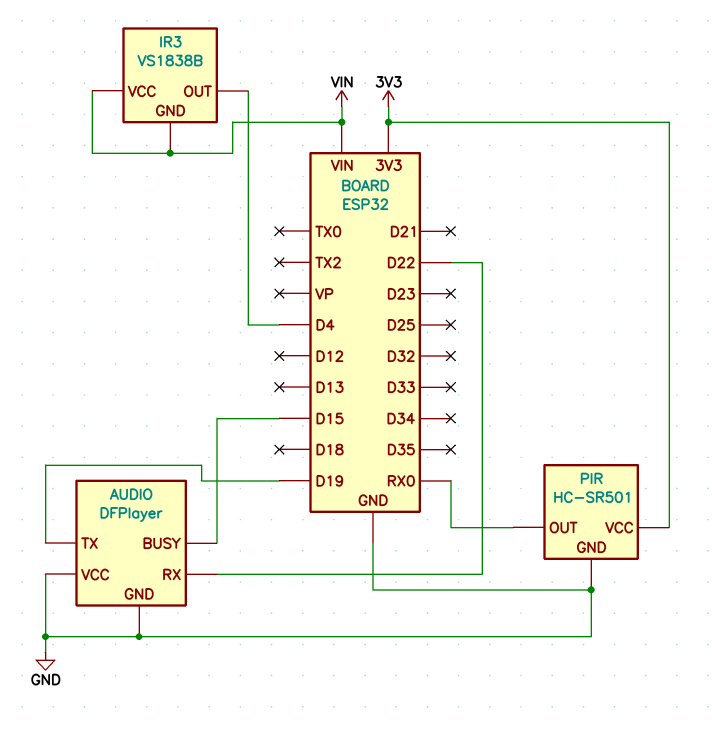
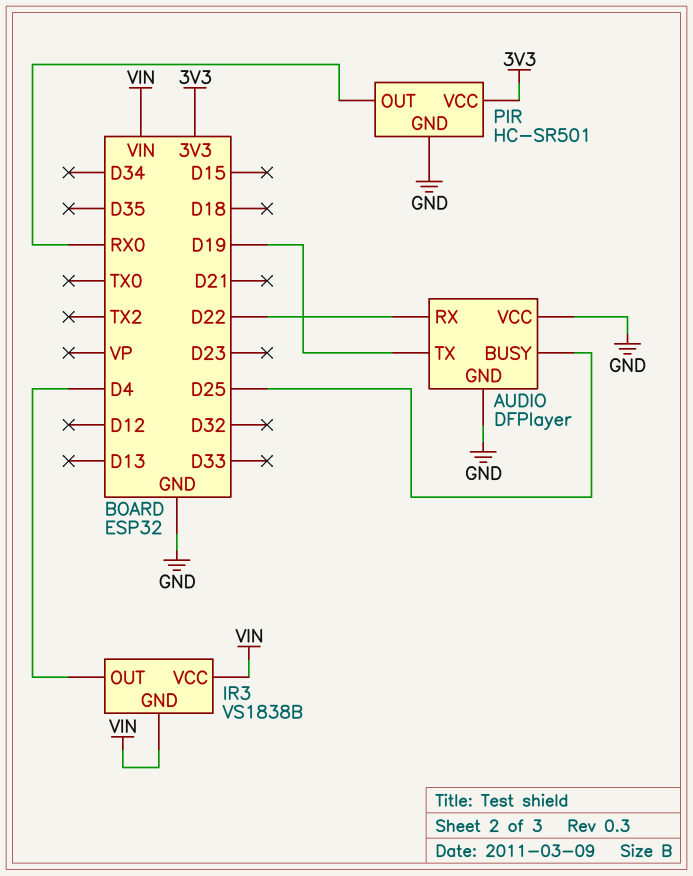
AUDIO pin BUSY: D15 -> D25

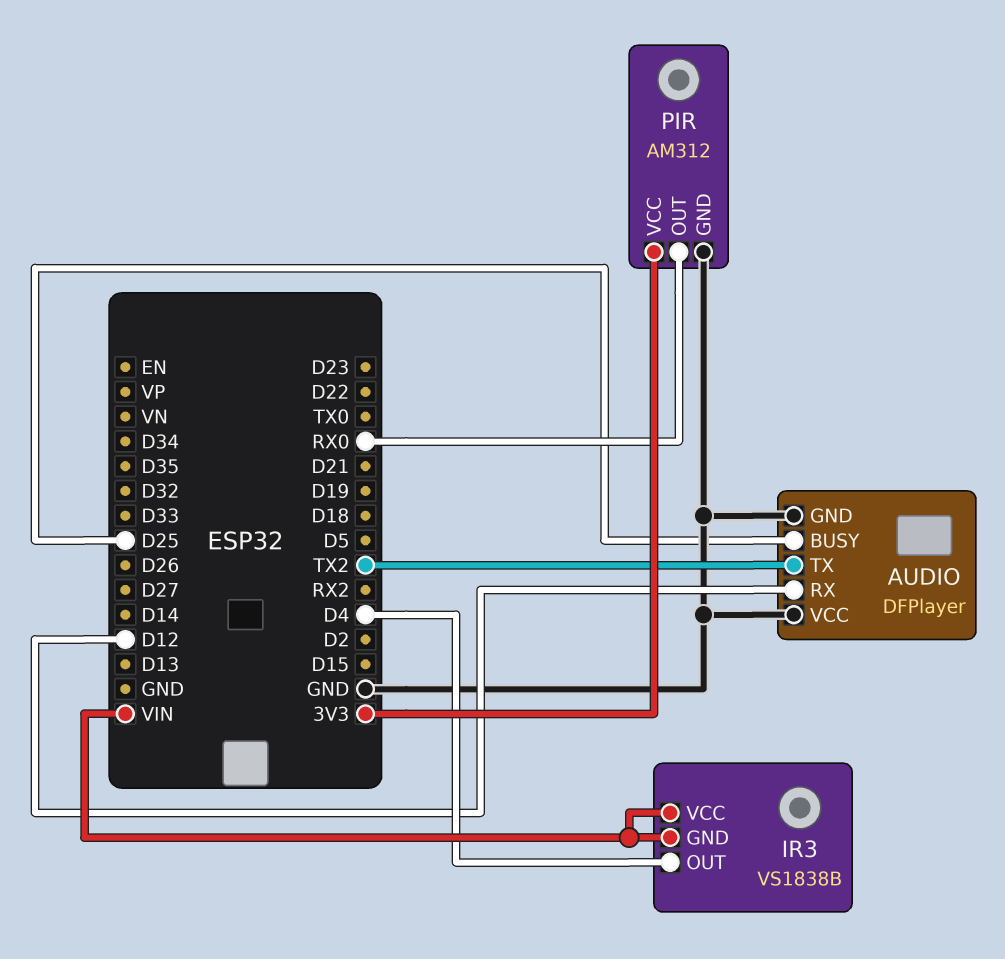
AUDIO pin RX: D22 -> D12
AUDIO pin TX: D19 -> TX2
PIR: HC-SR501 -> AM312

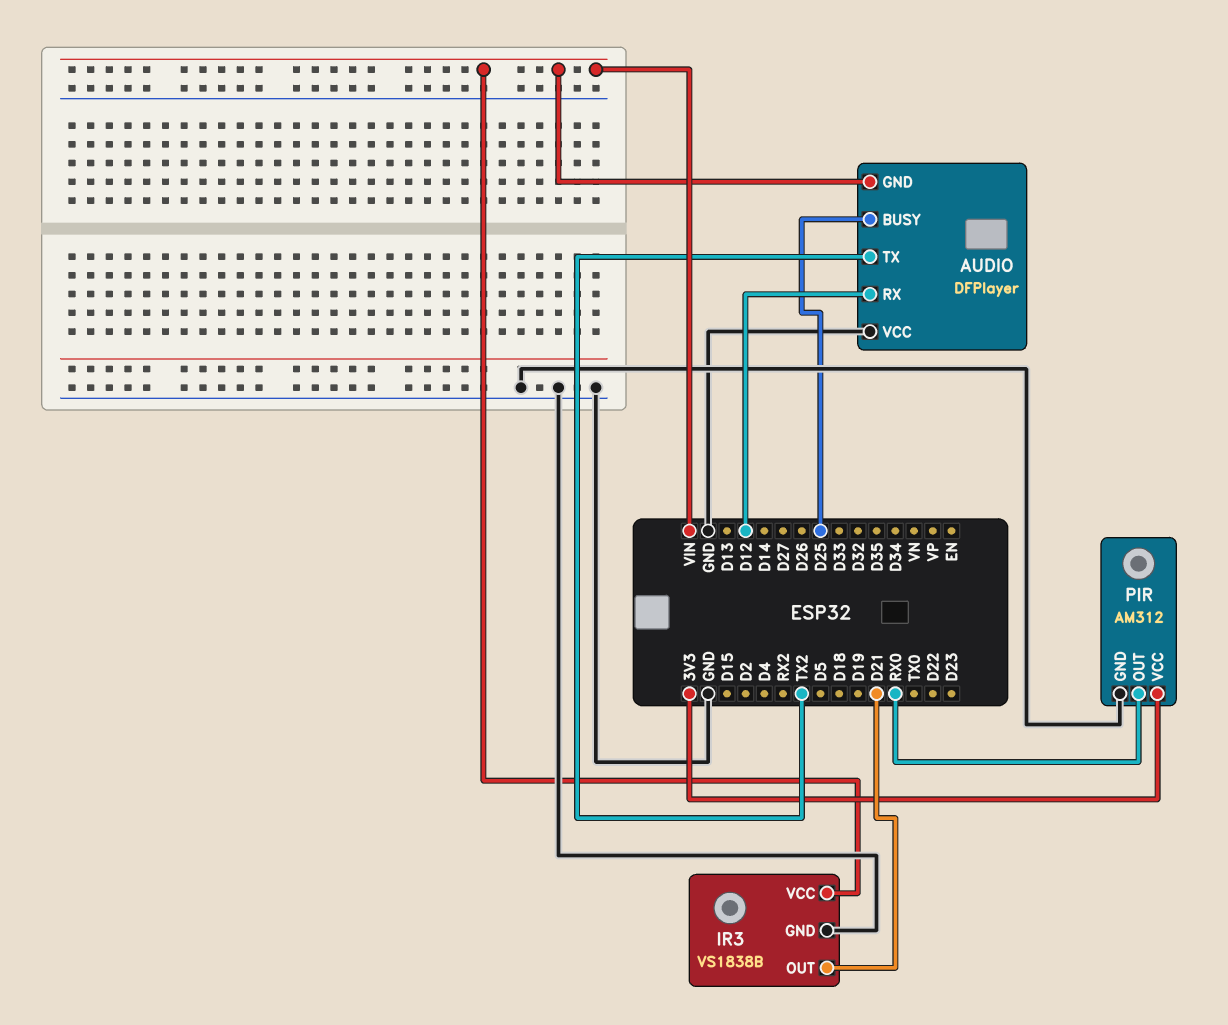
AUDIO pin GND: GND -> VIN
IR3 pin GND: VIN -> GND
IR3 pin OUT: D4 -> D21

